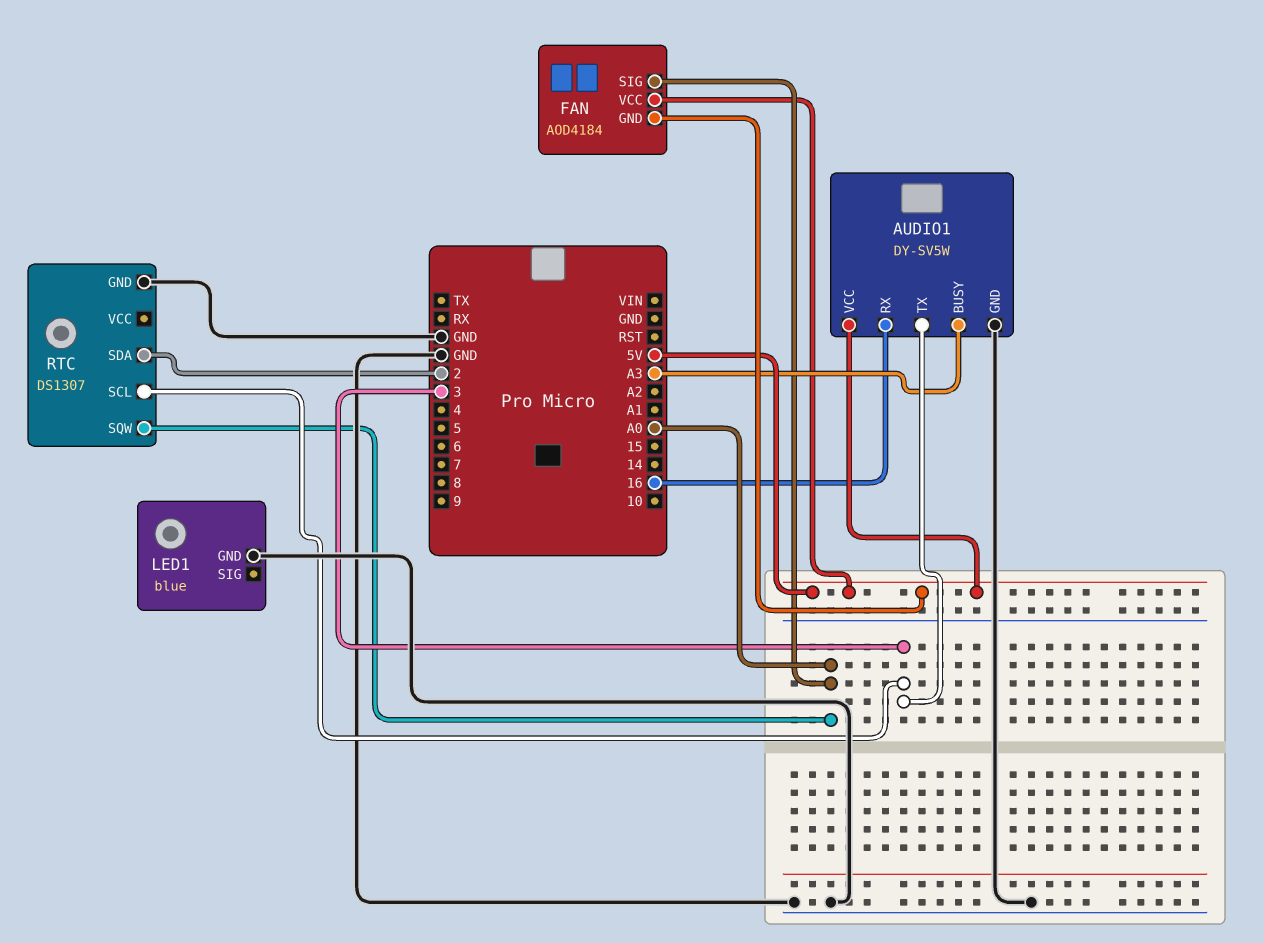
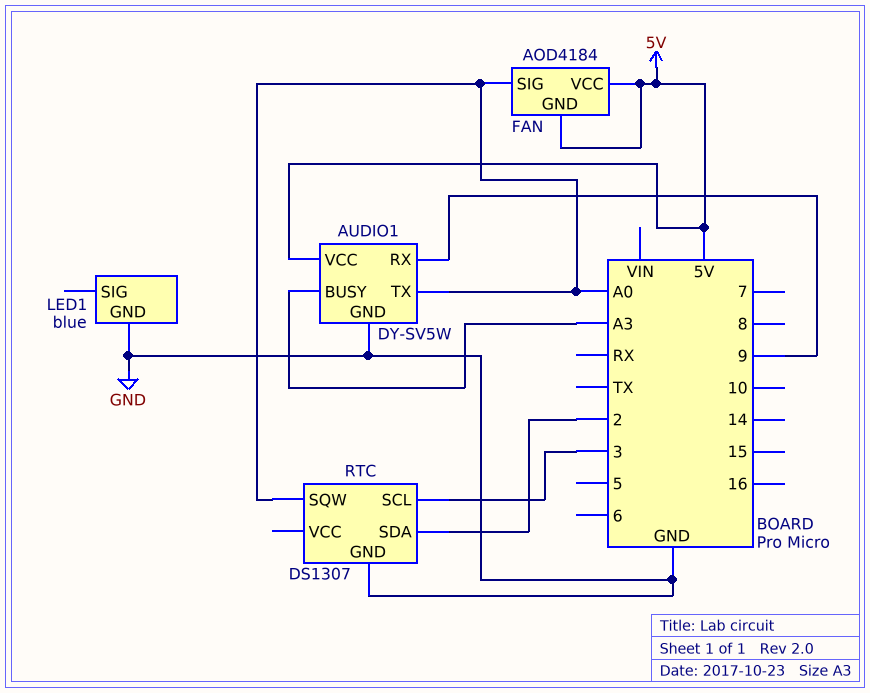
AUDIO1 pin RX: 16 -> 9
AUDIO1 pin TX: 3 -> A0

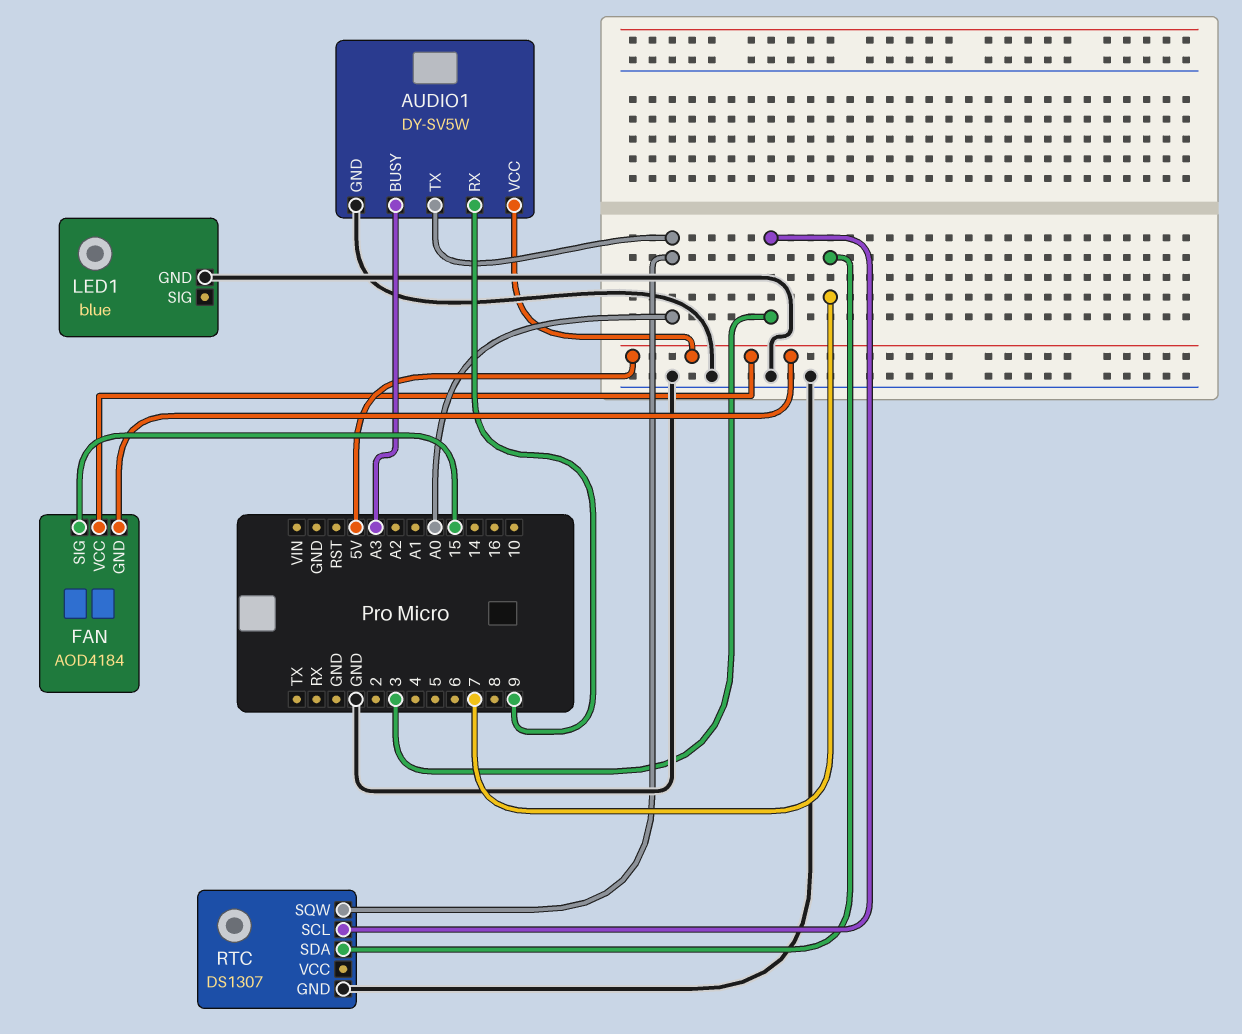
FAN pin SIG: A0 -> 15
RTC pin SDA: 2 -> 7

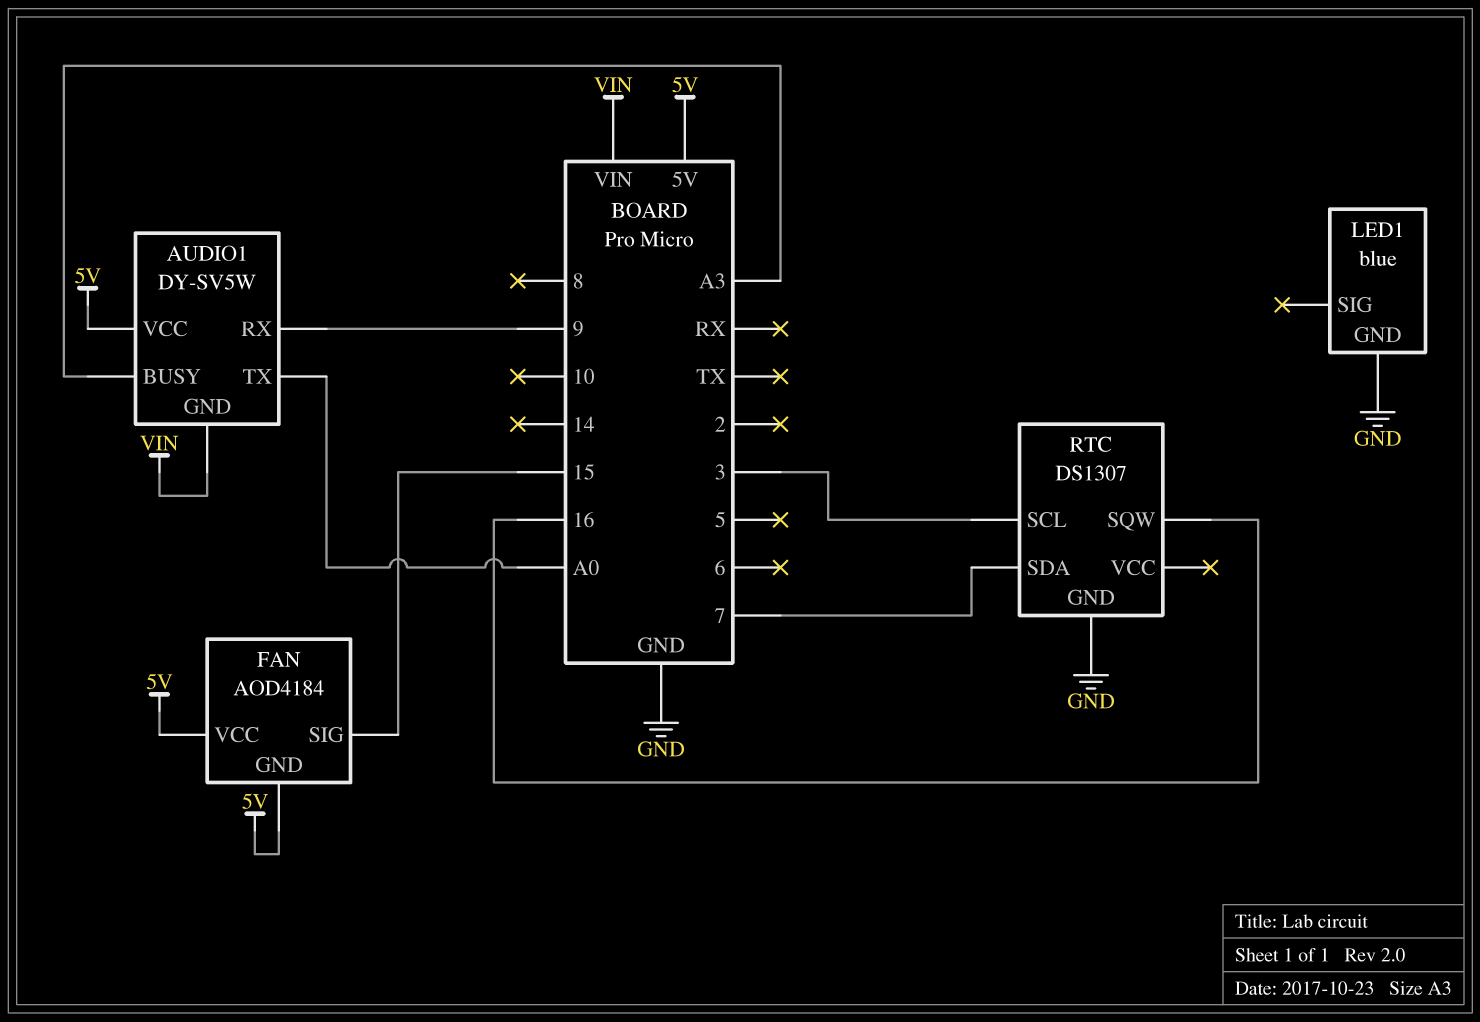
AUDIO1 pin GND: GND -> VIN
RTC pin SQW: A0 -> 16

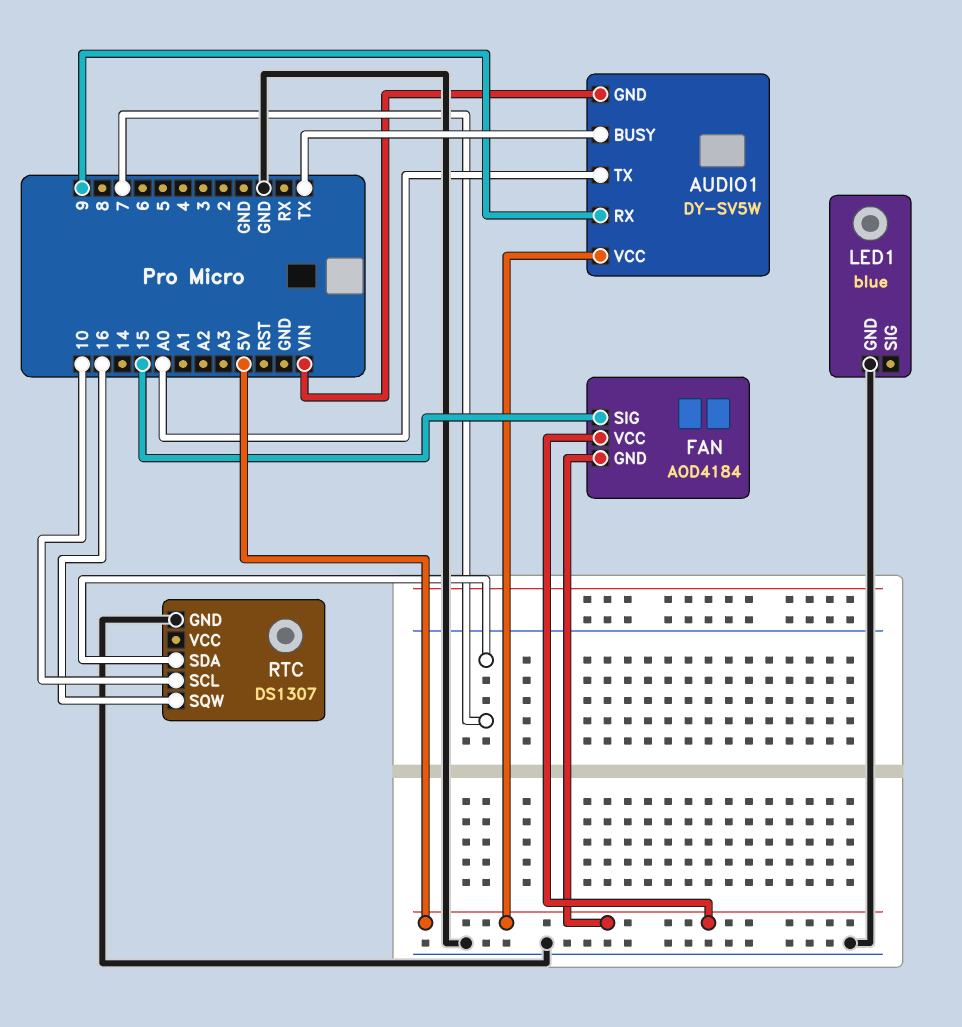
AUDIO1 pin BUSY: A3 -> TX
RTC pin SCL: 3 -> 10

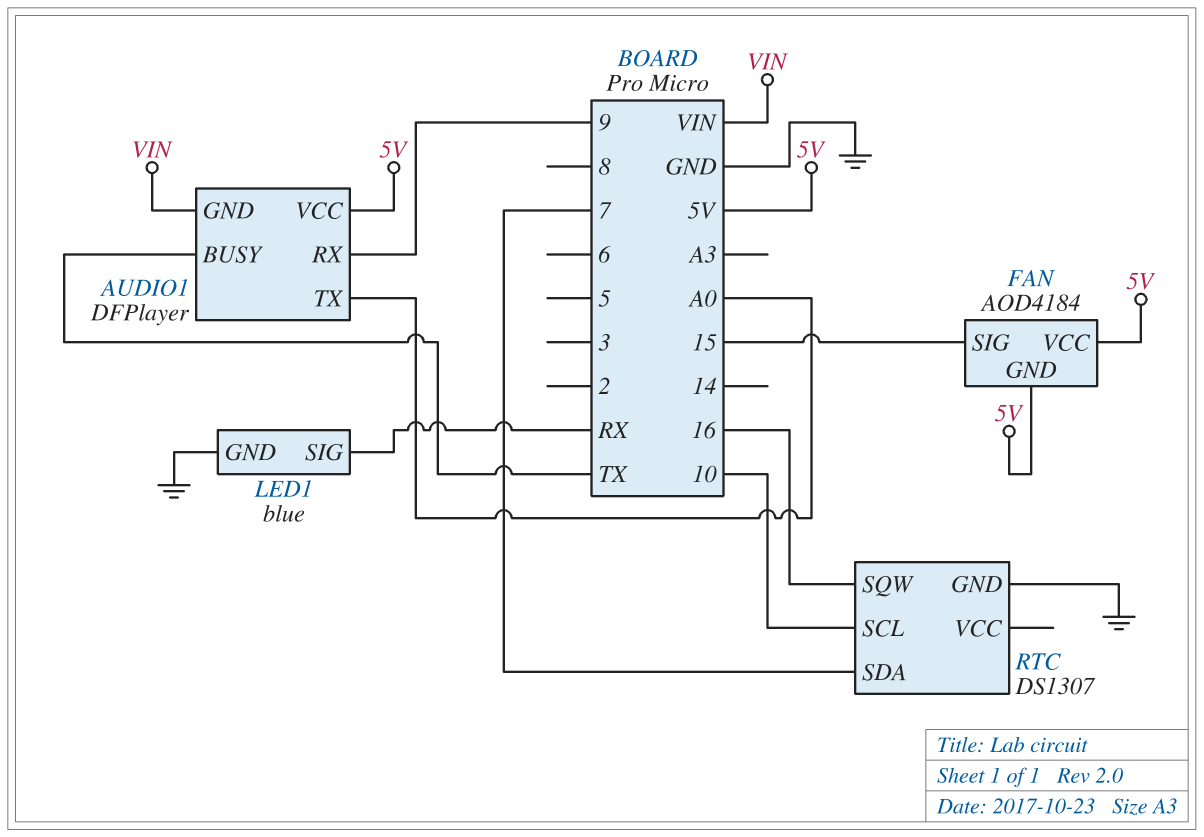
AUDIO1: DY-SV5W -> DFPlayer
LED1 pin SIG: none -> RX

